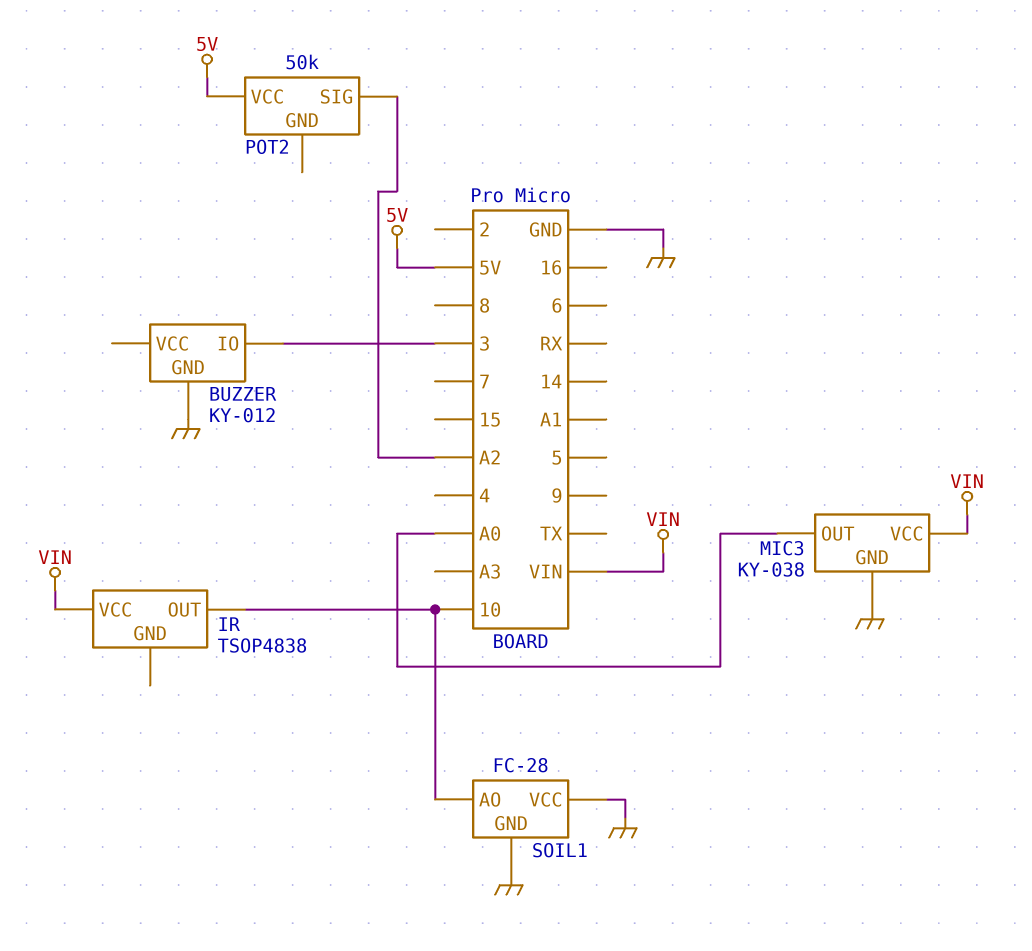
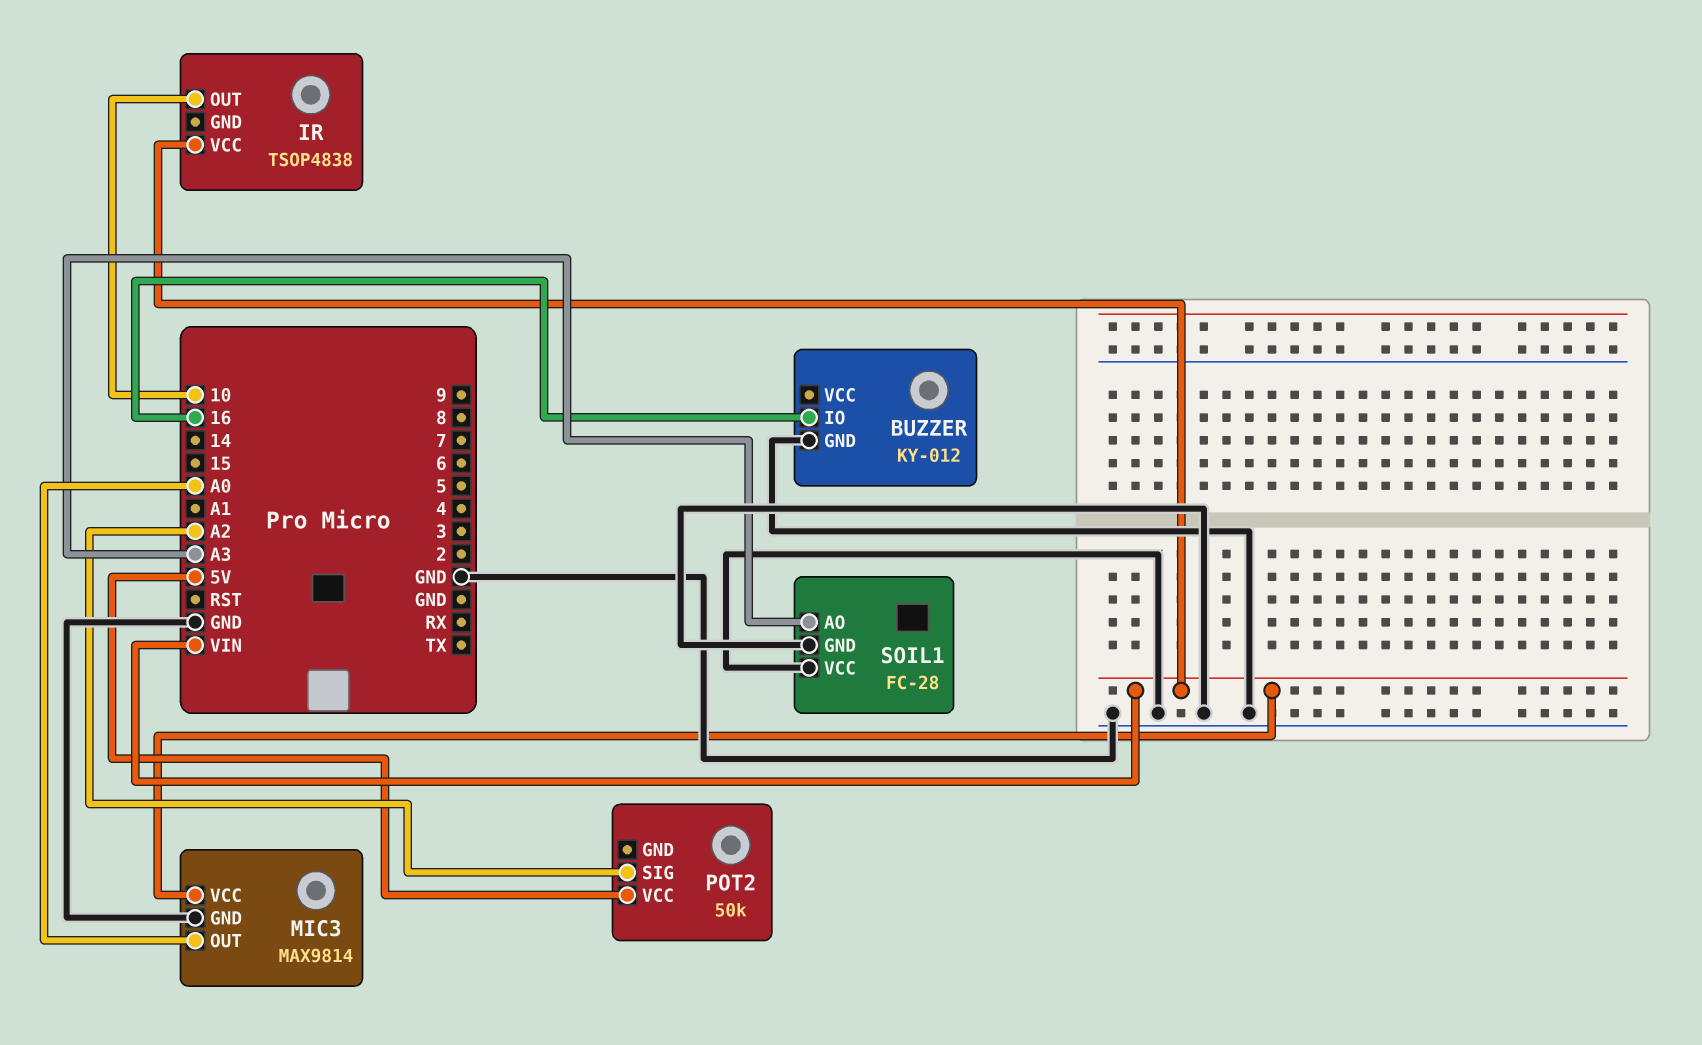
BUZZER pin IO: 3 -> 16
MIC3: KY-038 -> MAX9814
SOIL1 pin AO: 10 -> A3

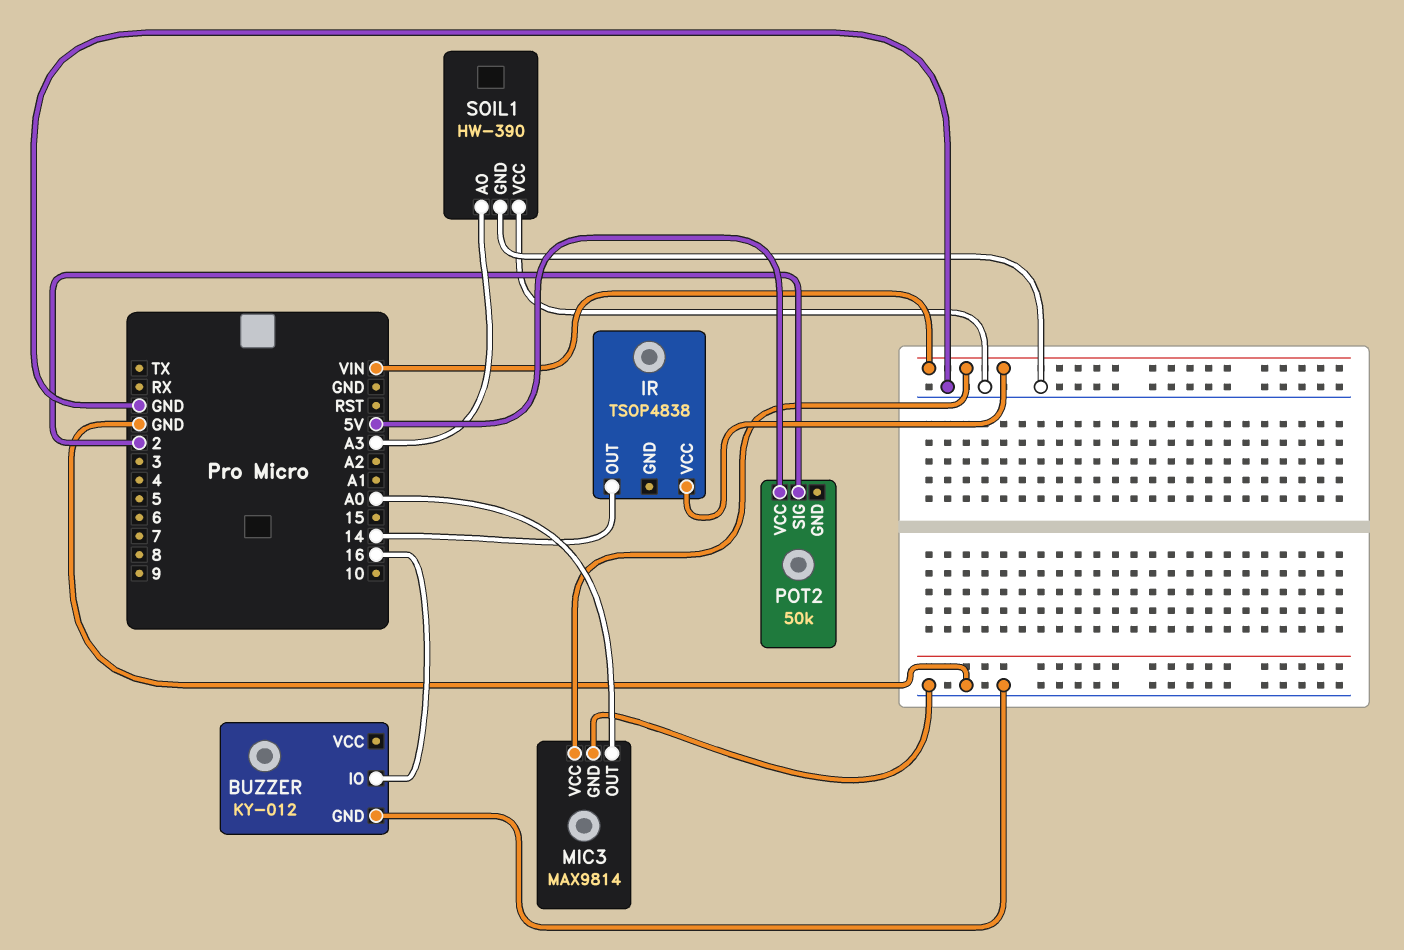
IR pin OUT: 10 -> 14
POT2 pin SIG: A2 -> 2
SOIL1: FC-28 -> HW-390

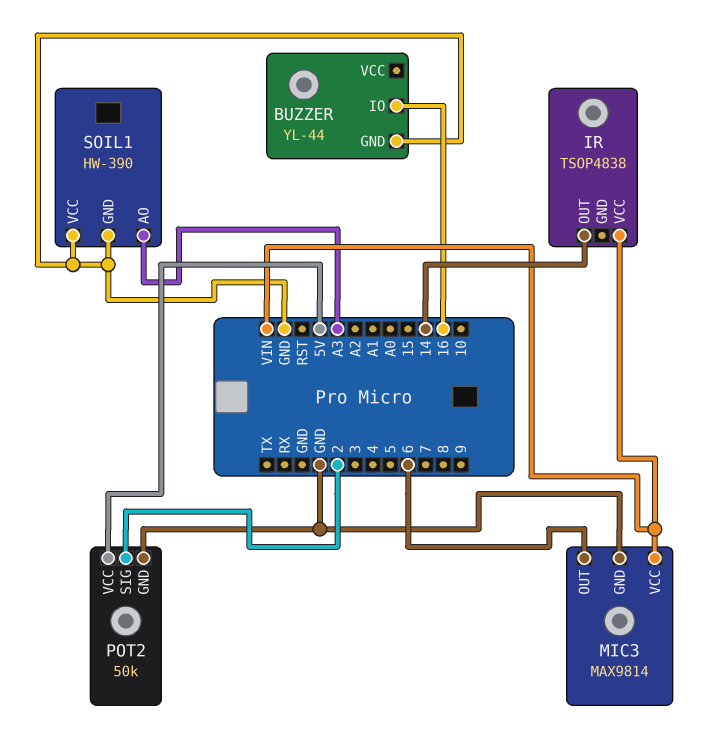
BUZZER: KY-012 -> YL-44
MIC3 pin OUT: A0 -> 6
POT2 pin GND: none -> GND

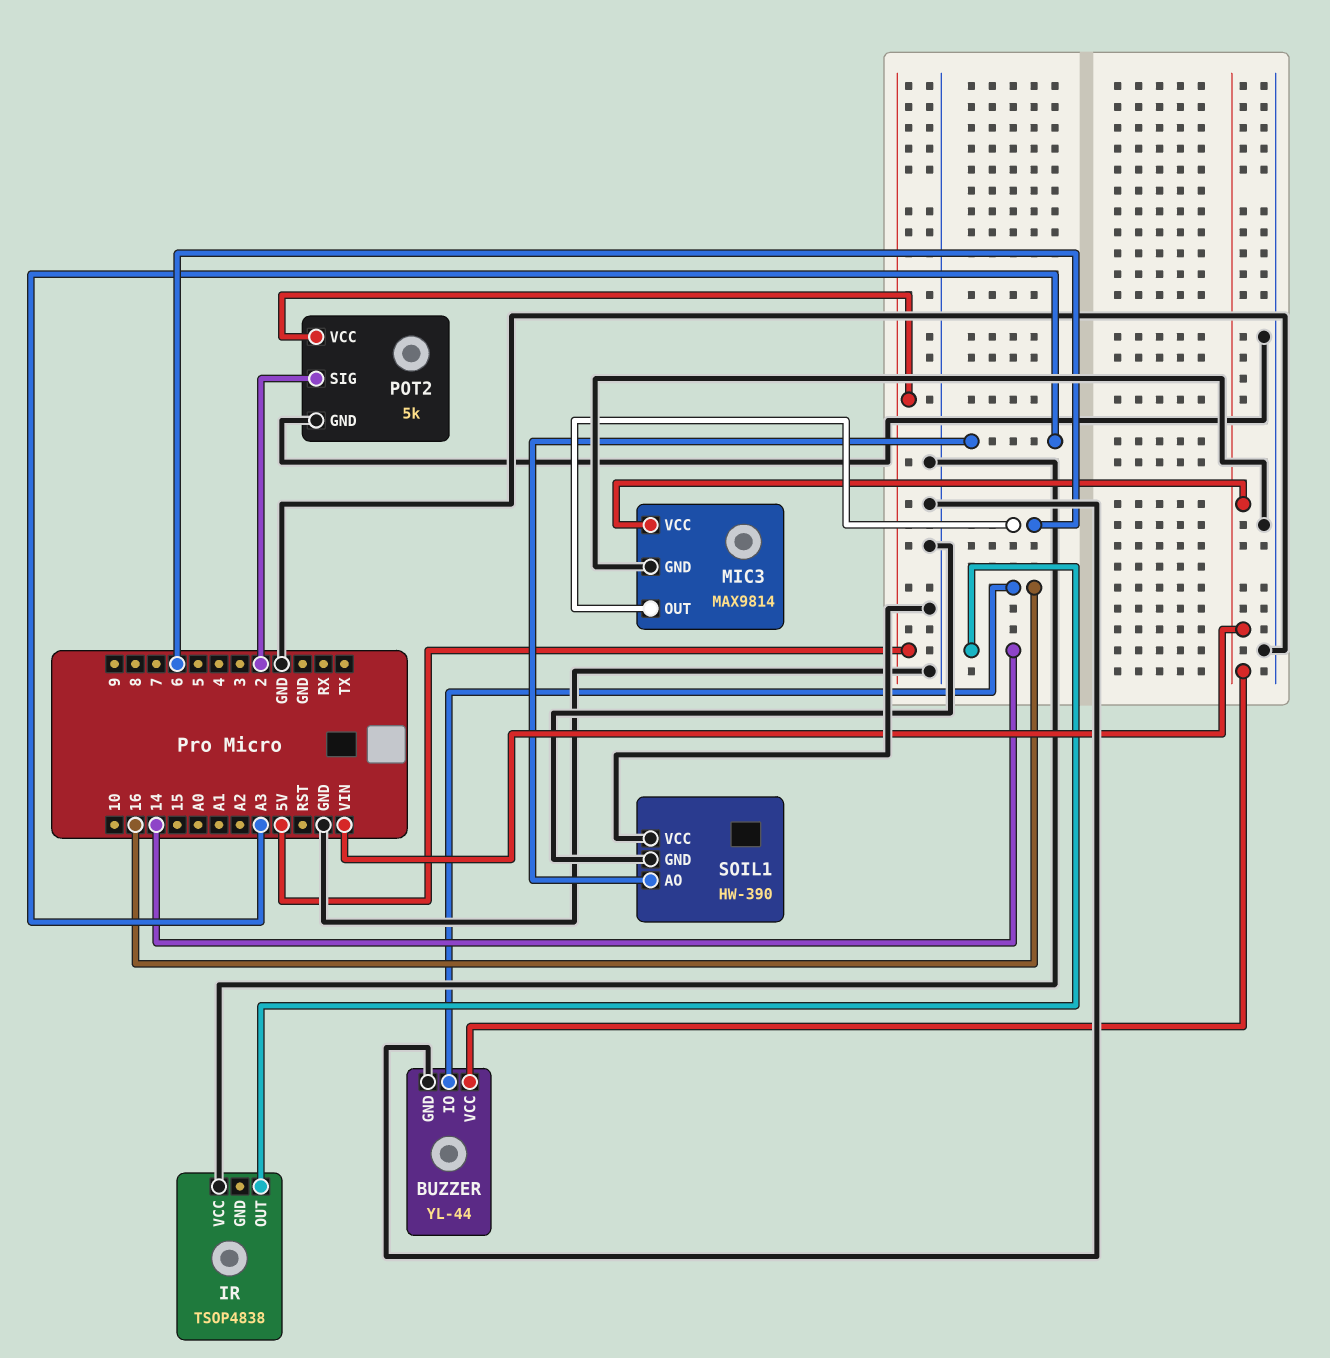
BUZZER pin VCC: none -> VIN
IR pin VCC: VIN -> GND
POT2: 50k -> 5k

